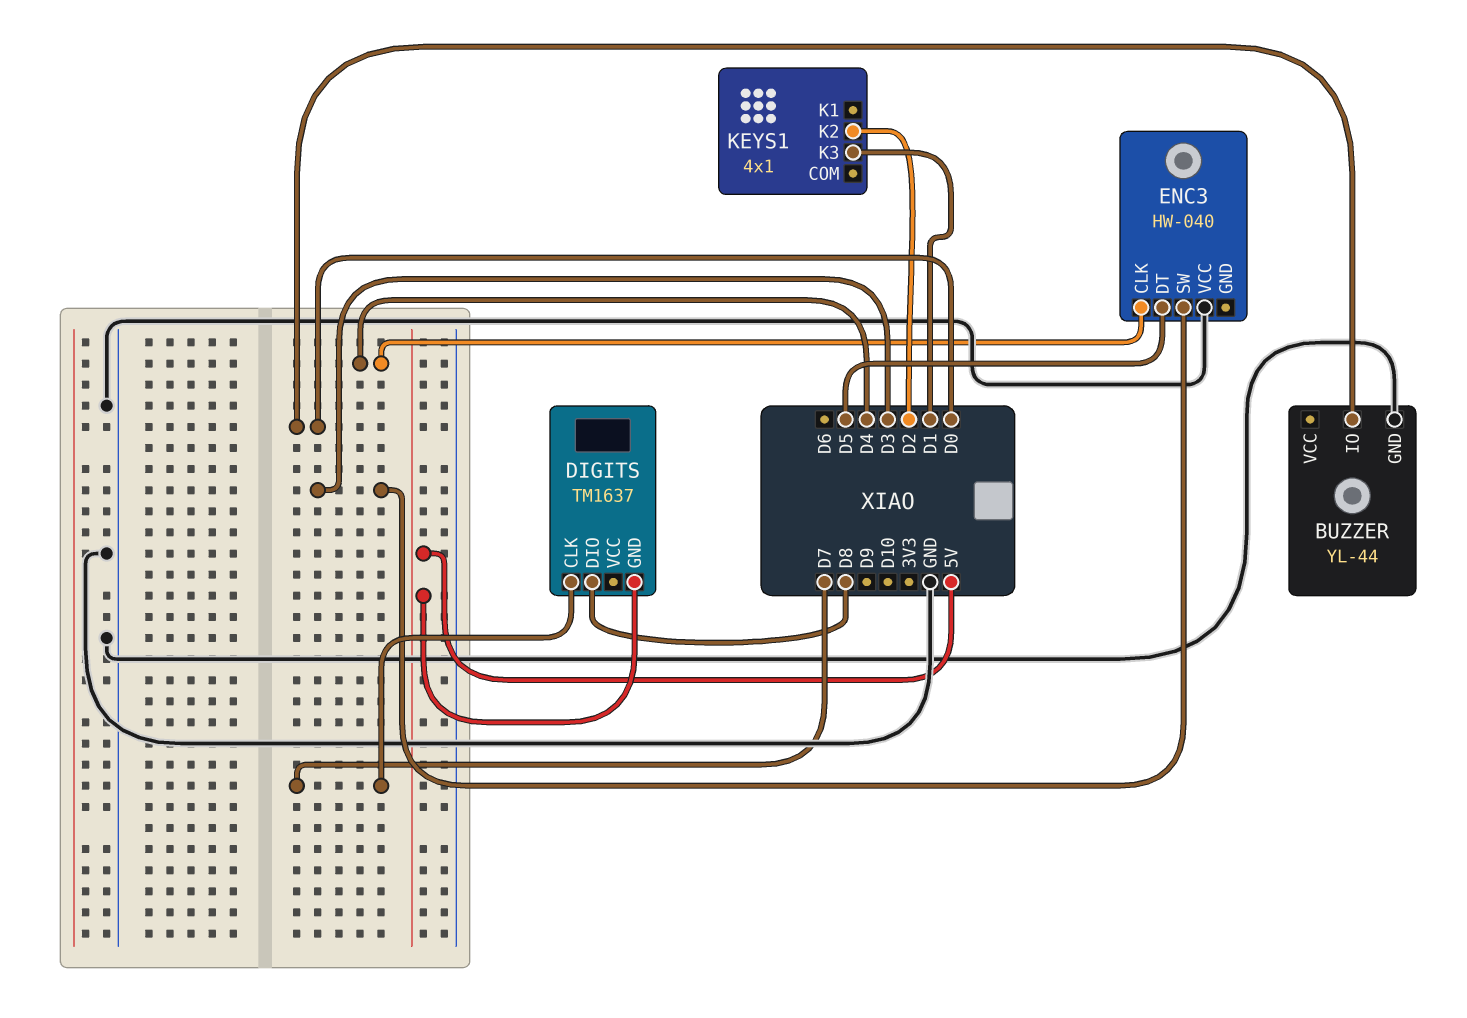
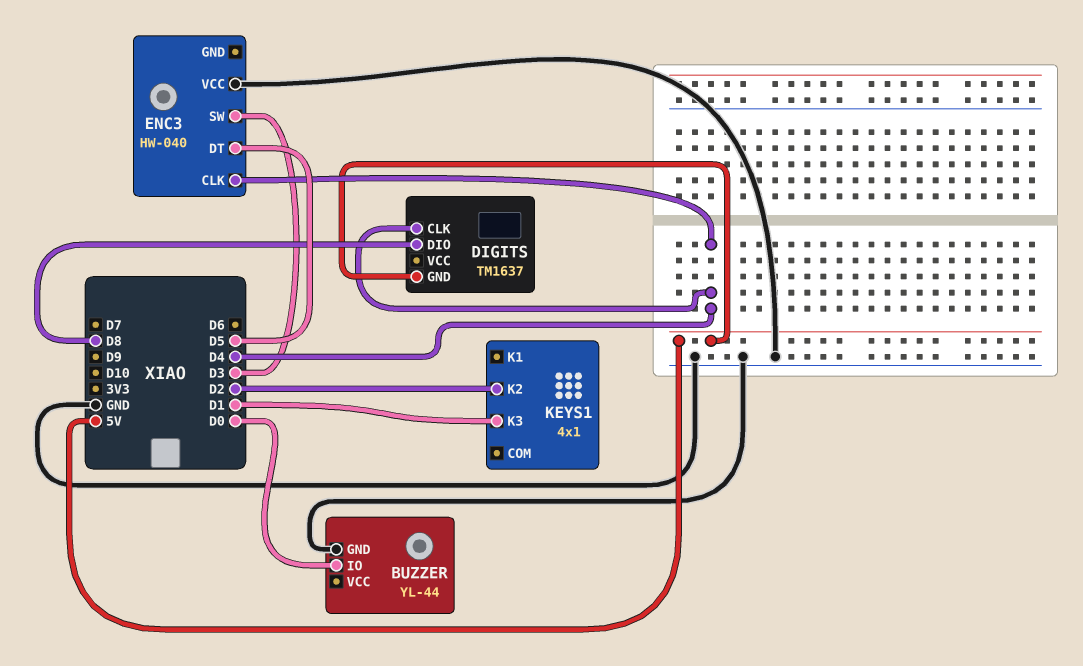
DIGITS pin CLK: D7 -> D4

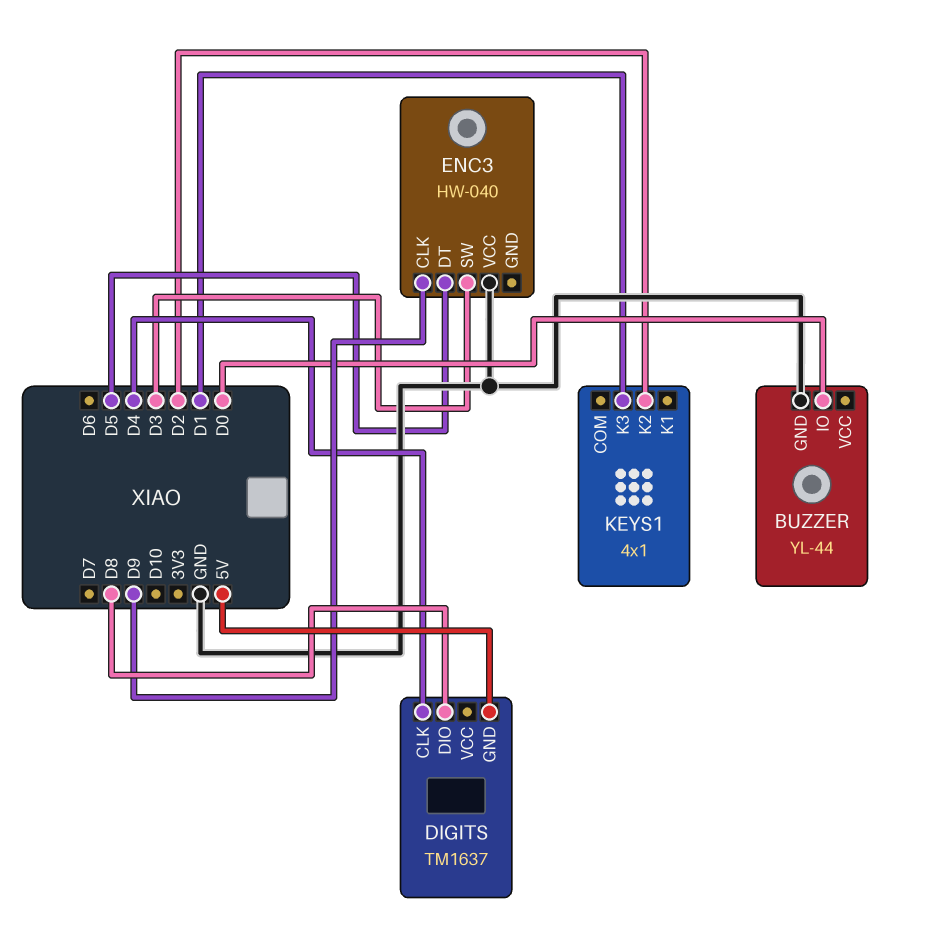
ENC3 pin CLK: D4 -> D9

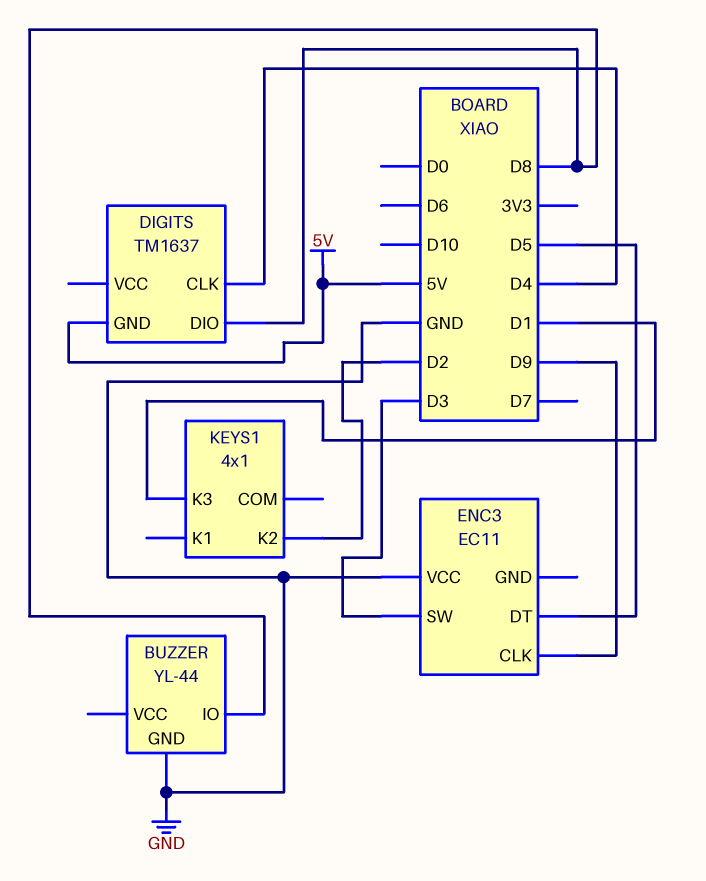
BUZZER pin IO: D0 -> D8
ENC3: HW-040 -> EC11

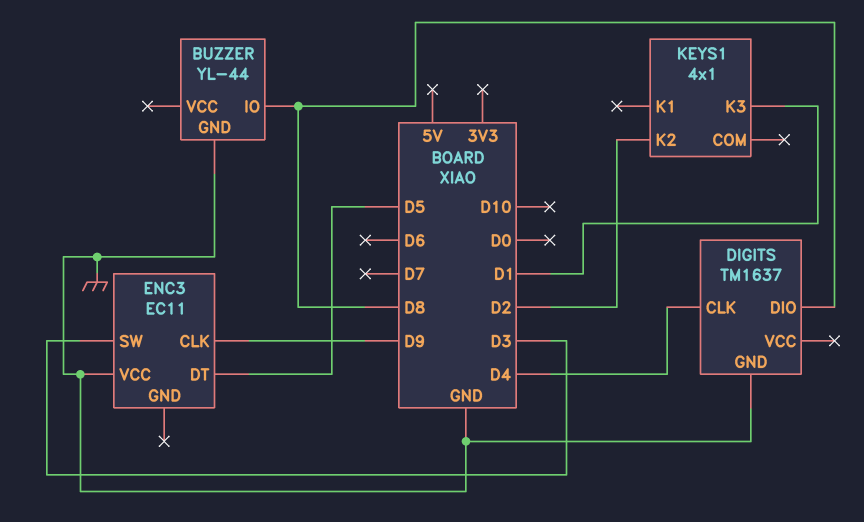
DIGITS pin GND: 5V -> GND

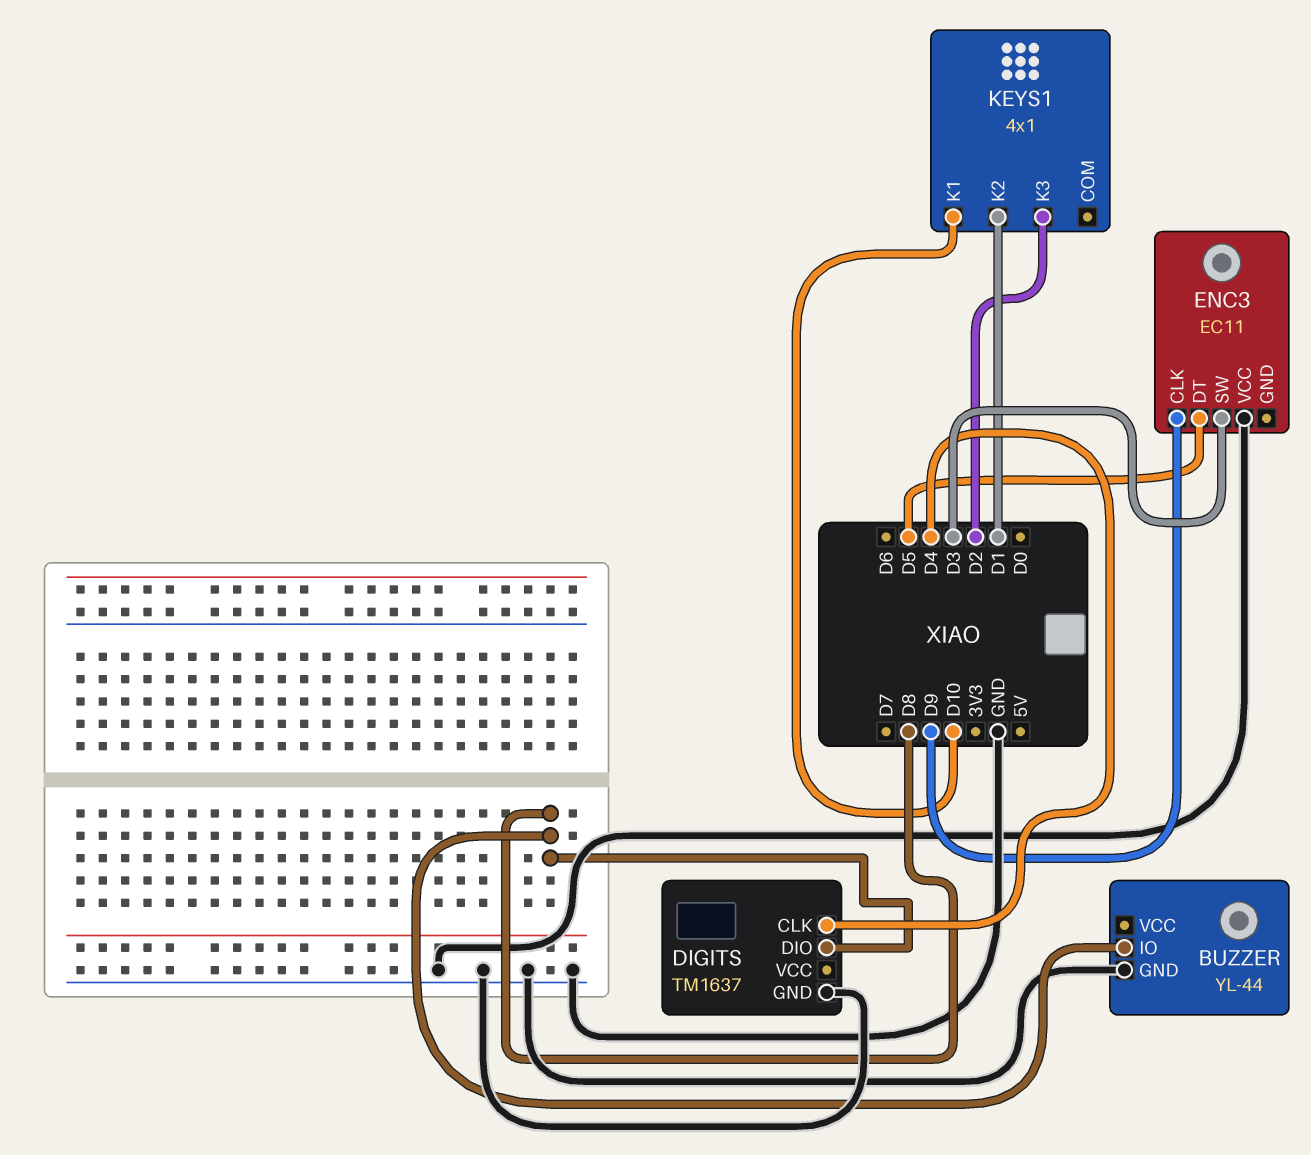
KEYS1 pin K1: none -> D10
KEYS1 pin K2: D2 -> D1
KEYS1 pin K3: D1 -> D2

